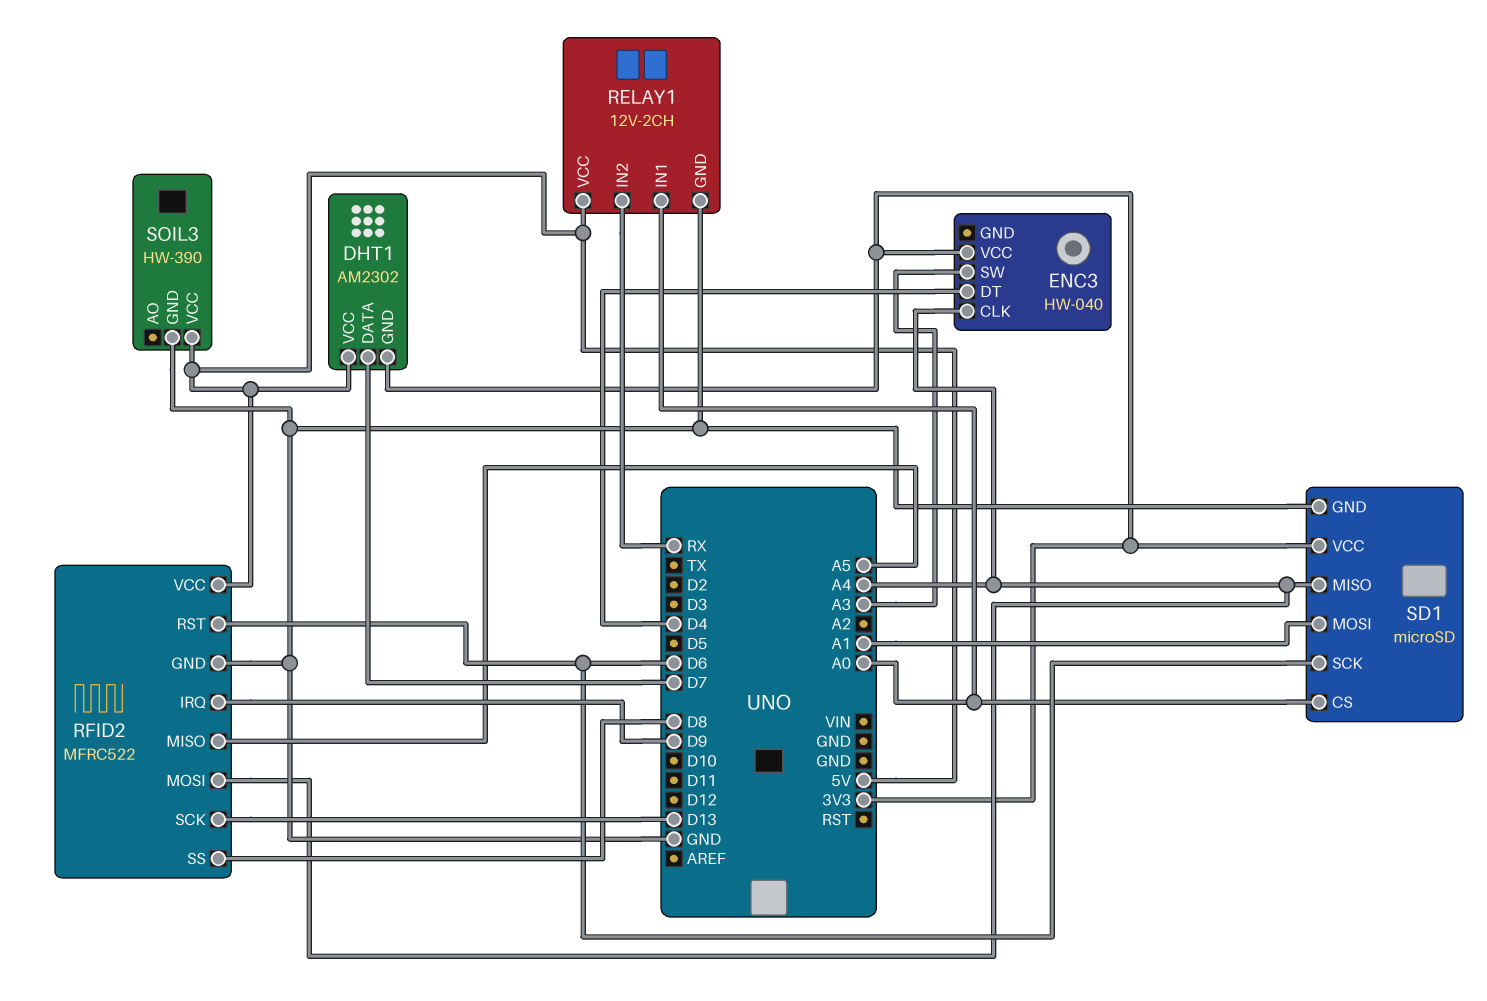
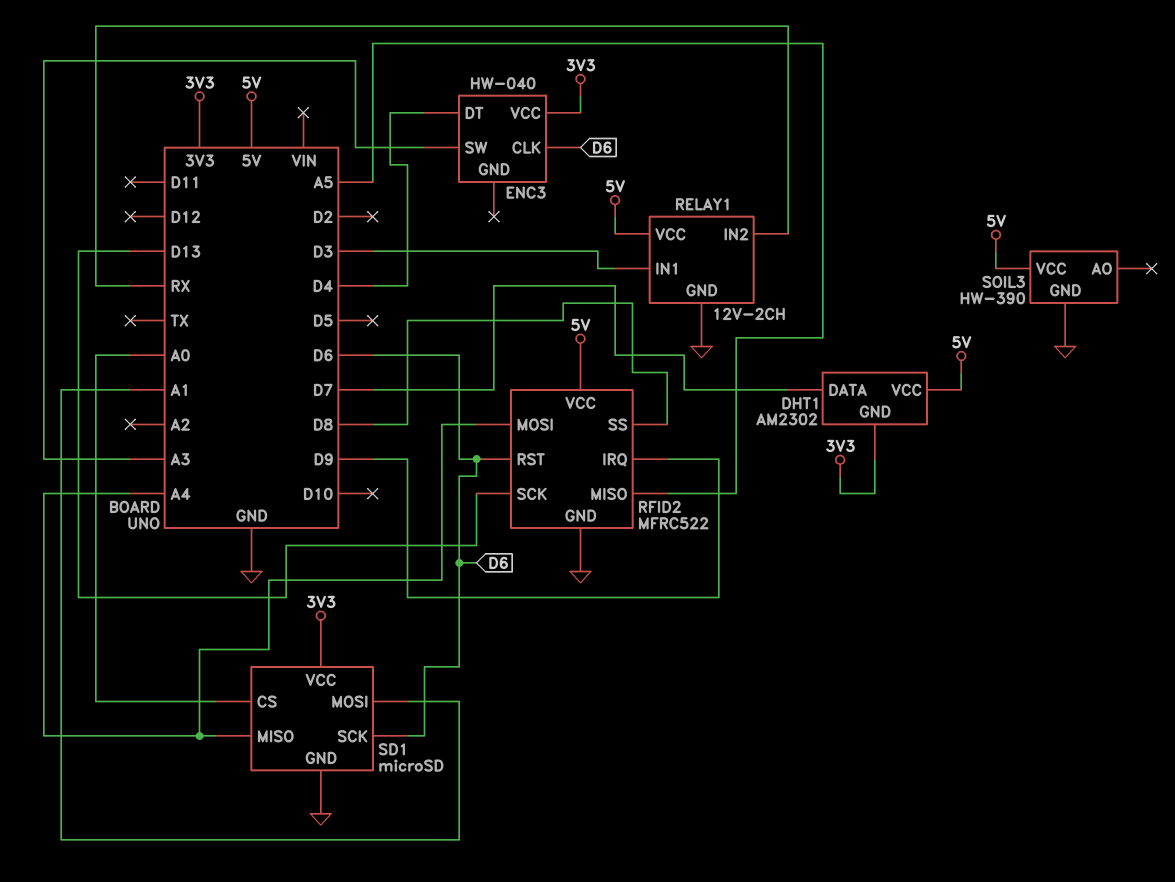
ENC3 pin CLK: A4 -> D6
RELAY1 pin IN1: A0 -> D3

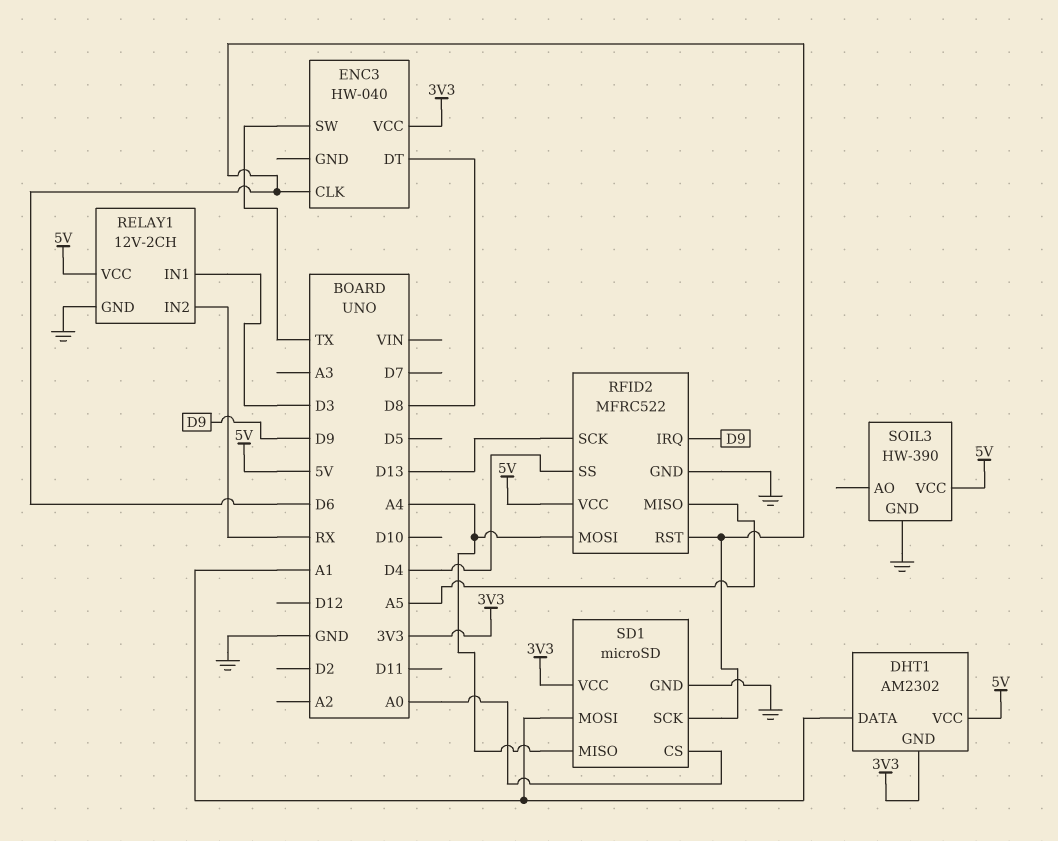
DHT1 pin DATA: D7 -> A1
ENC3 pin DT: D4 -> D8
ENC3 pin SW: A3 -> TX
RFID2 pin SS: D8 -> D4

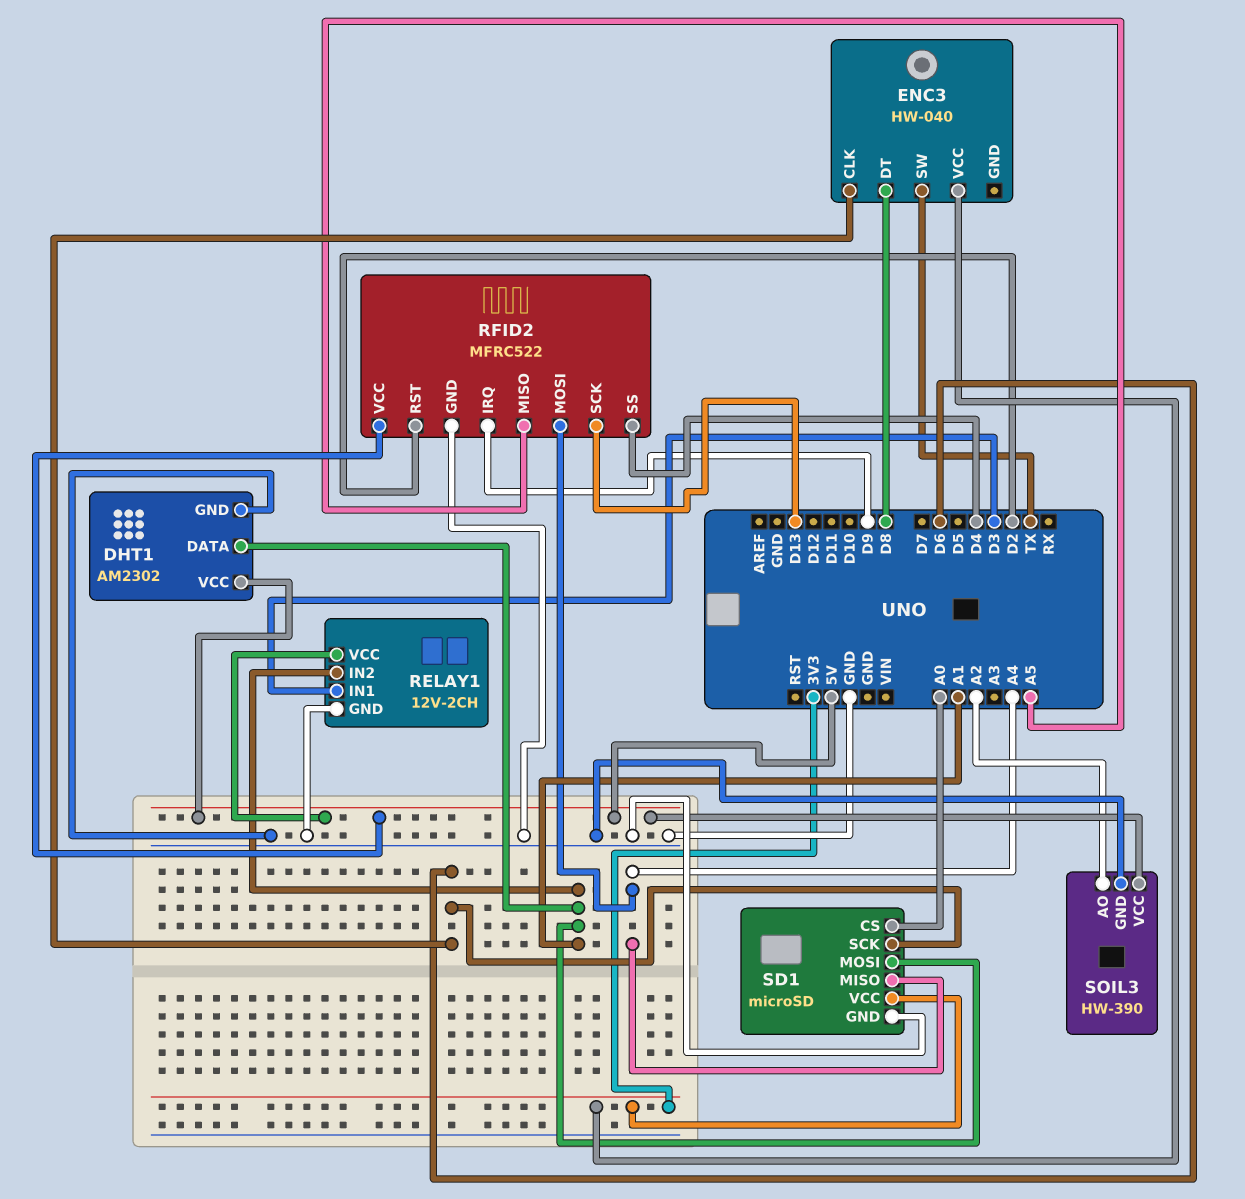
DHT1 pin GND: 3V3 -> GND
RELAY1 pin IN2: RX -> A1
RFID2 pin RST: D6 -> D2
SOIL3 pin AO: none -> A2

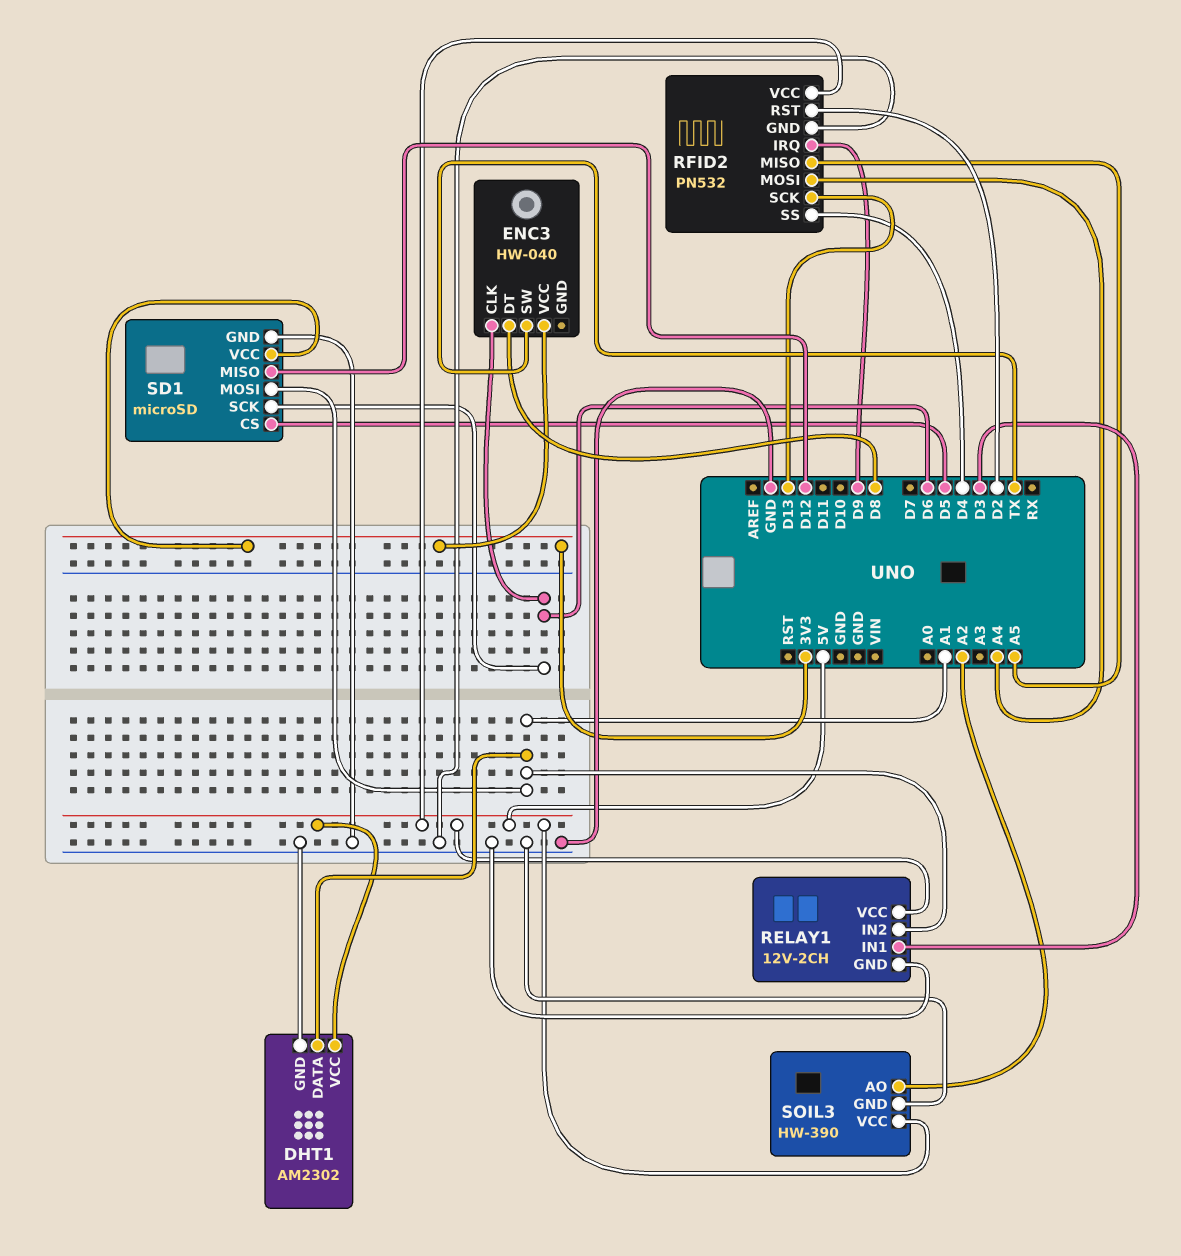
RFID2: MFRC522 -> PN532
SD1 pin CS: A0 -> D5
SD1 pin MISO: A4 -> D12

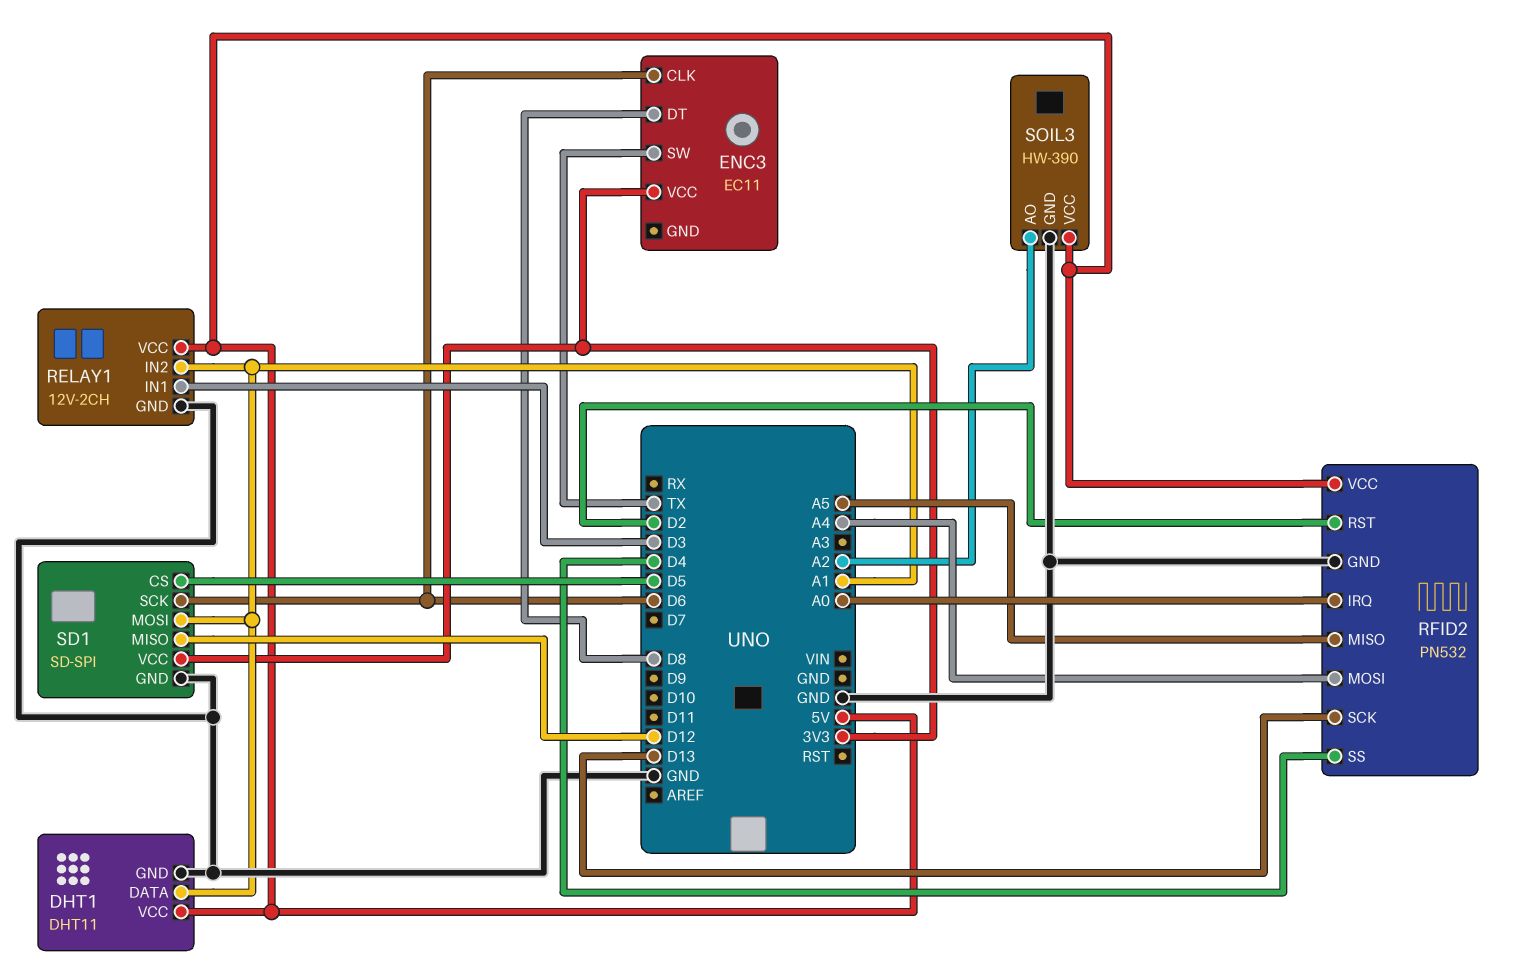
DHT1: AM2302 -> DHT11
ENC3: HW-040 -> EC11
RFID2 pin IRQ: D9 -> A0
SD1: microSD -> SD-SPI

